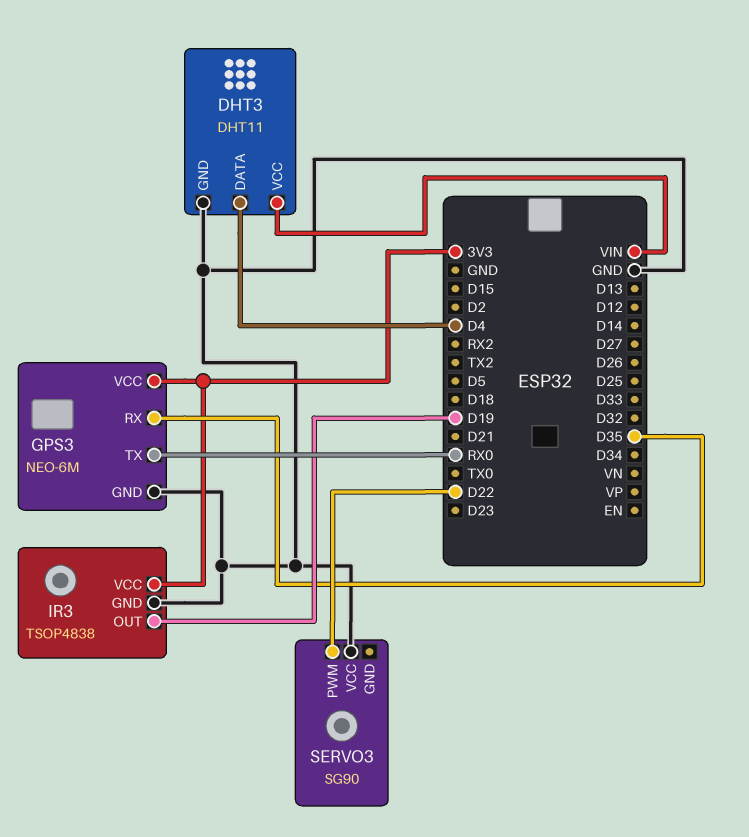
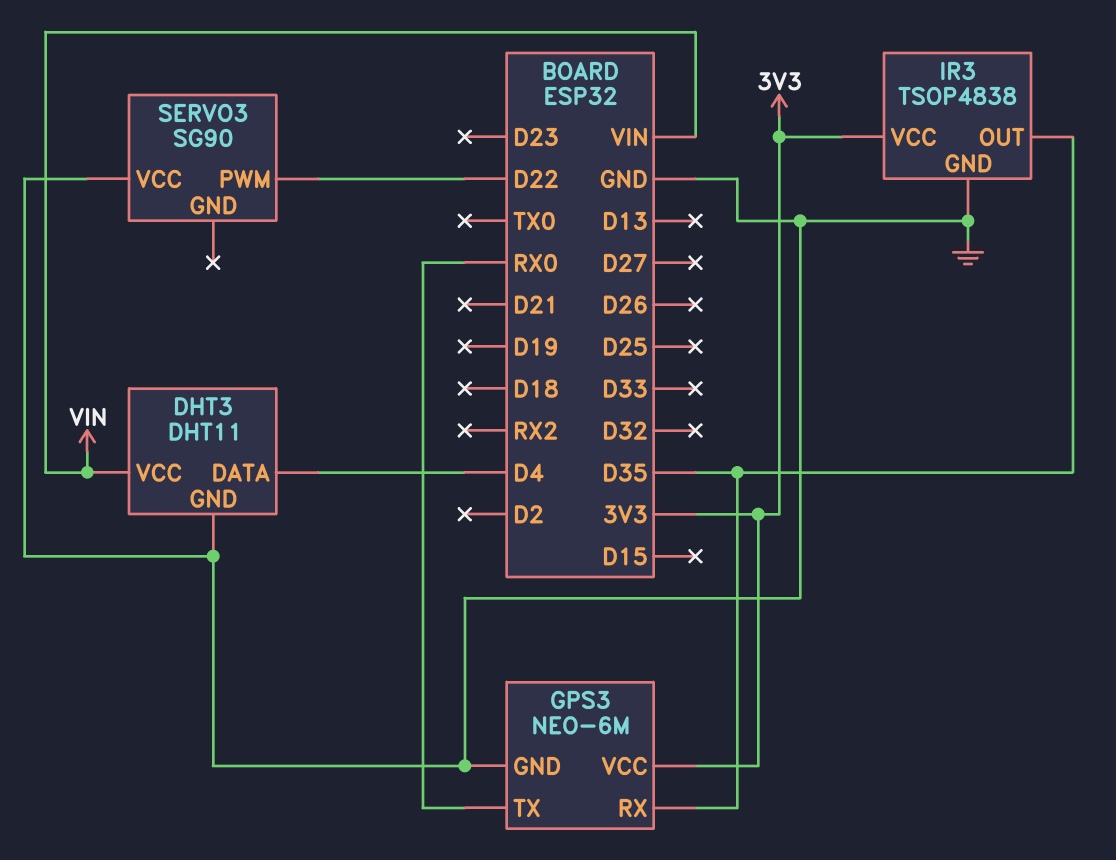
IR3 pin OUT: D19 -> D35

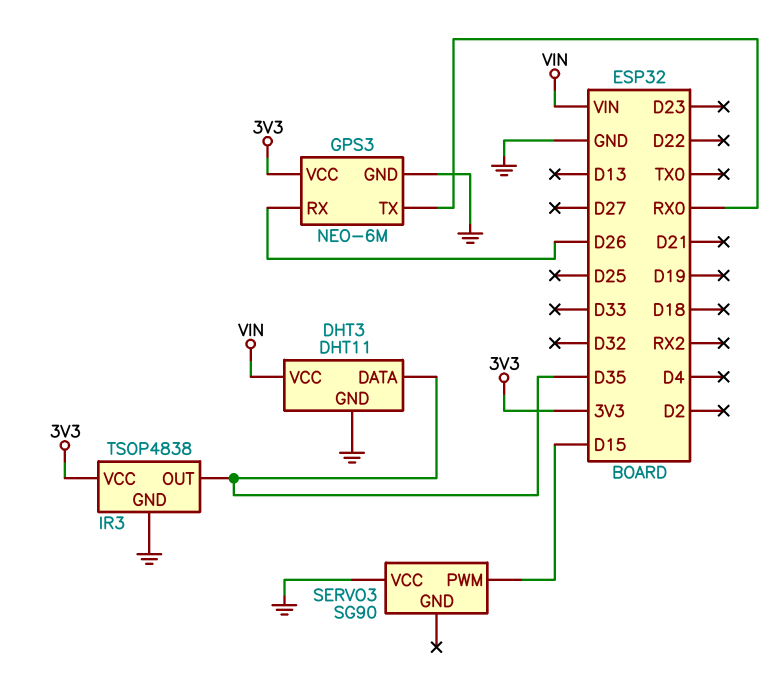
DHT3 pin DATA: D4 -> D35
GPS3 pin RX: D35 -> D26
SERVO3 pin PWM: D22 -> D15

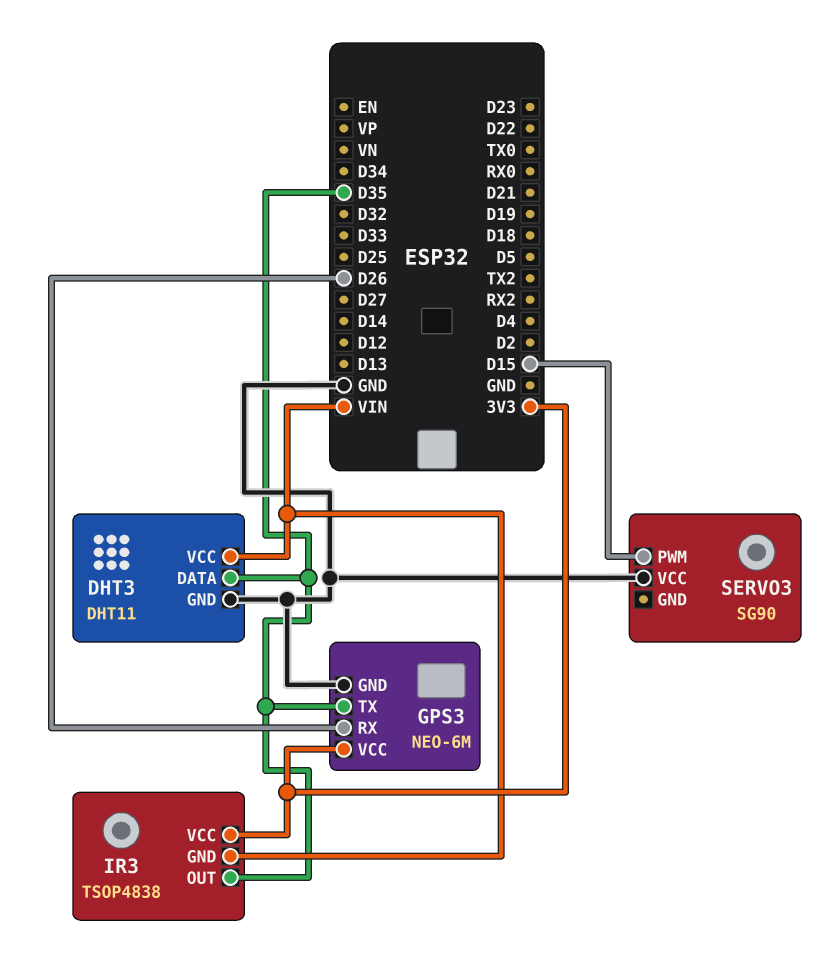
GPS3 pin TX: RX0 -> D35
IR3 pin GND: GND -> VIN

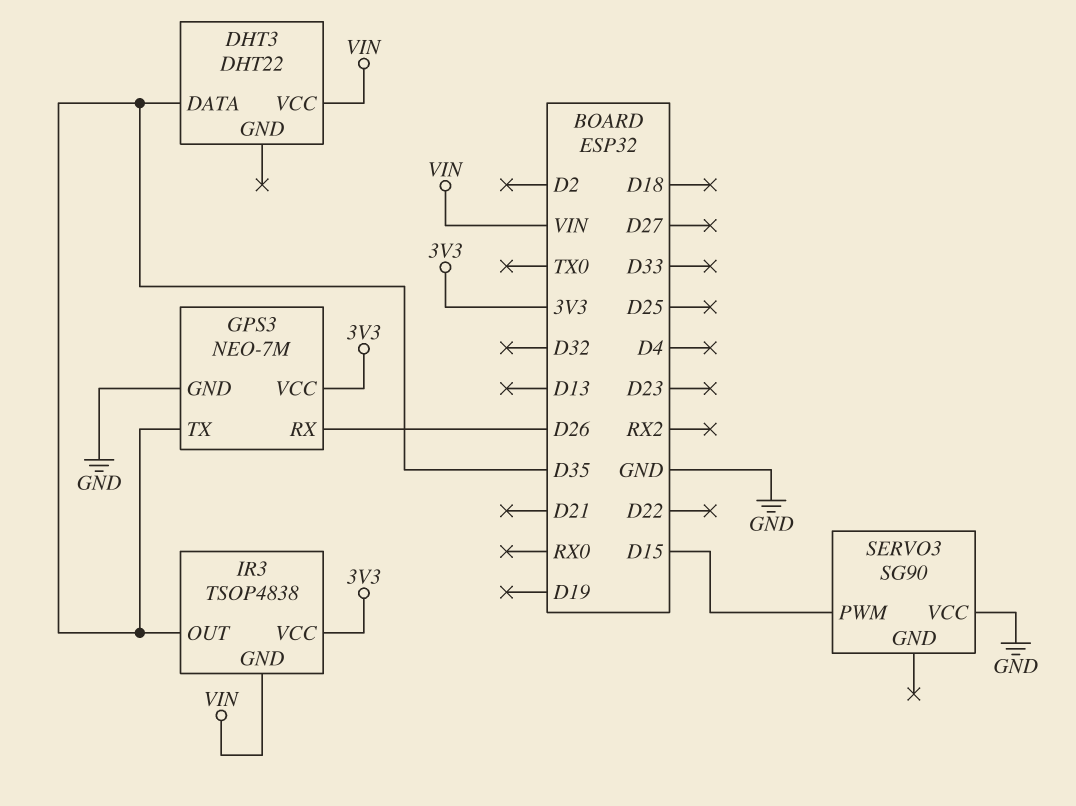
DHT3: DHT11 -> DHT22
DHT3 pin GND: GND -> none
GPS3: NEO-6M -> NEO-7M

